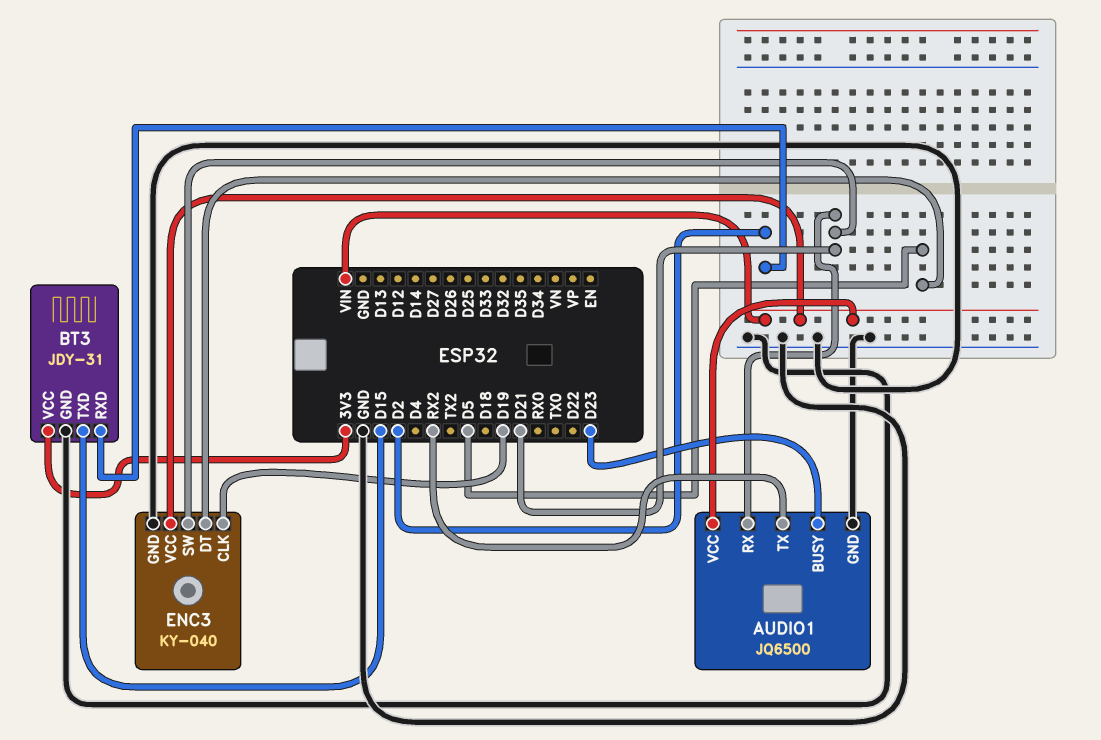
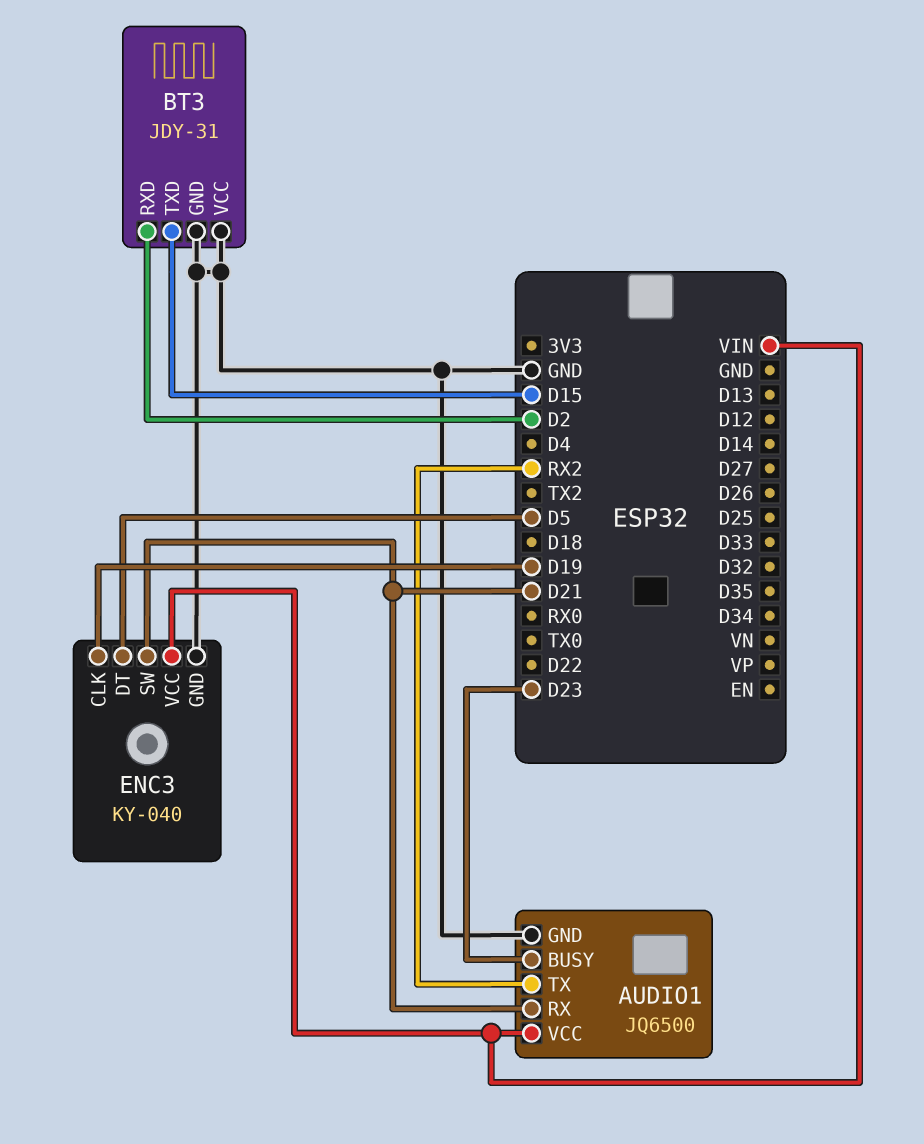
BT3 pin VCC: 3V3 -> GND

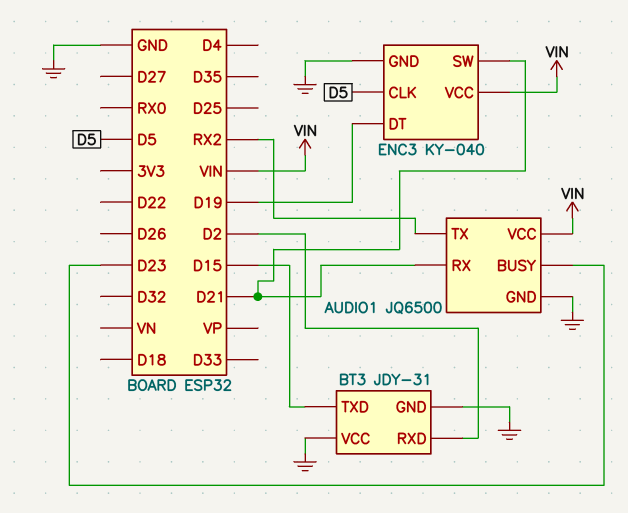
ENC3 pin CLK: D19 -> D5
ENC3 pin DT: D5 -> D19

